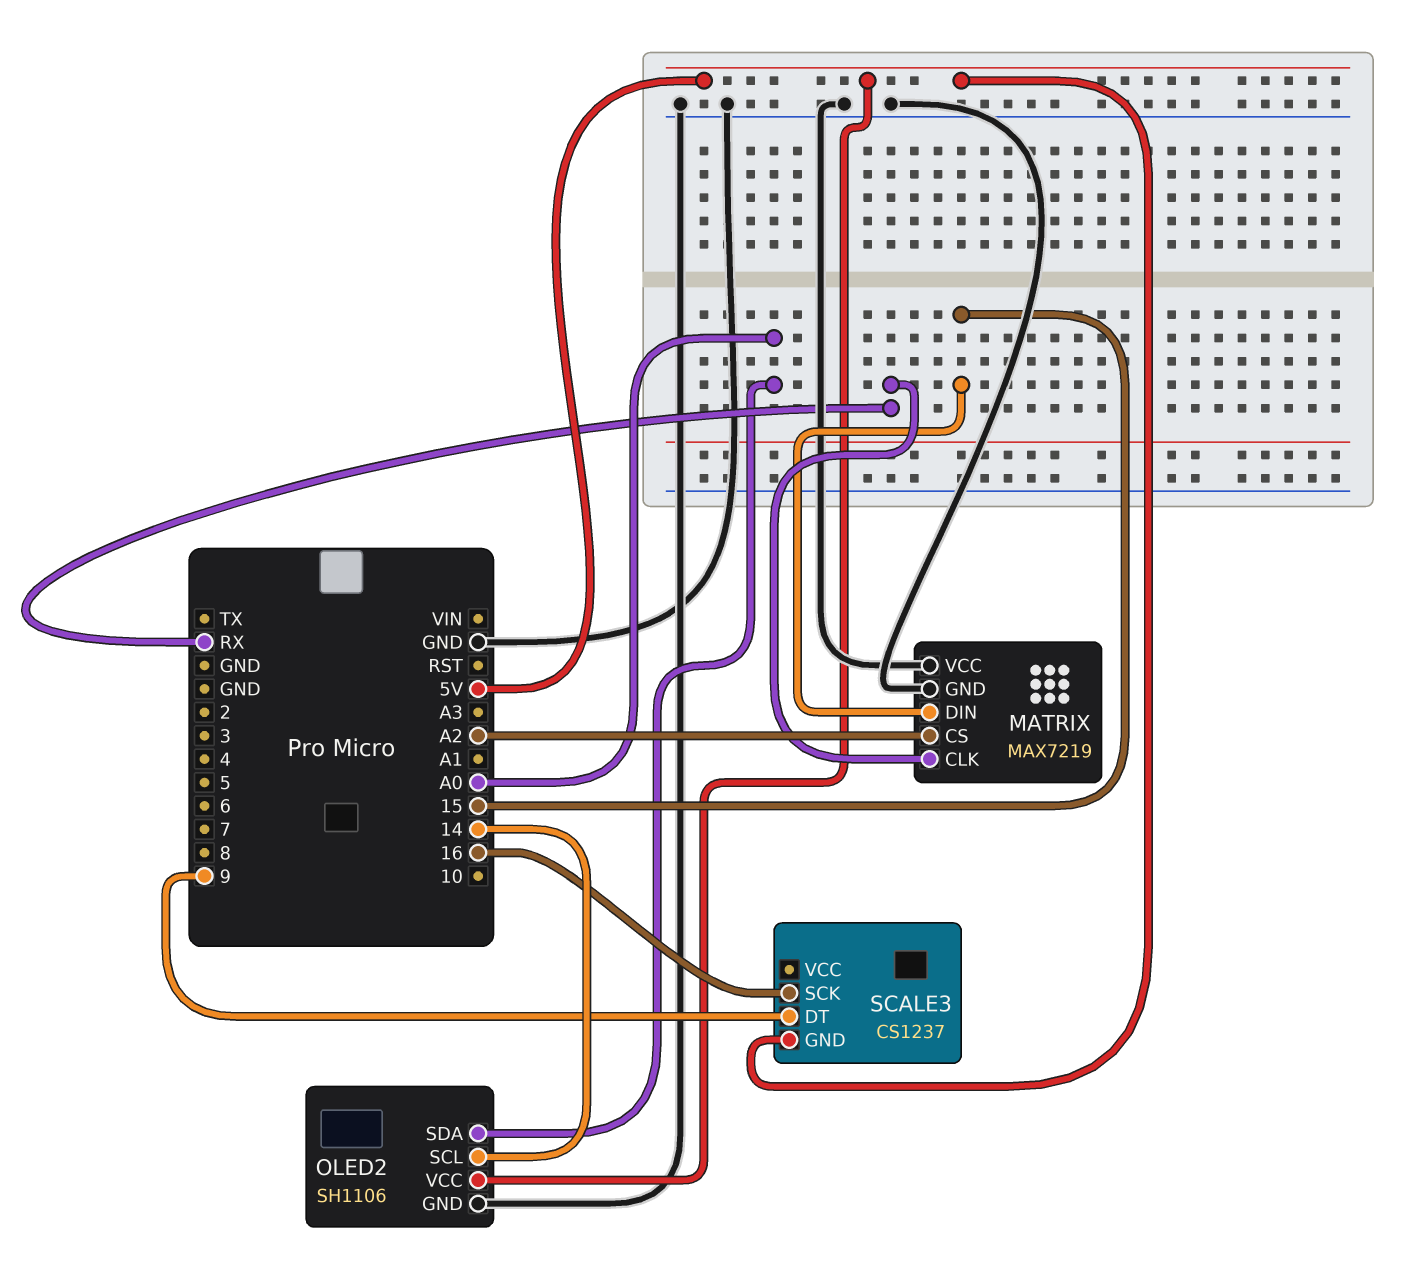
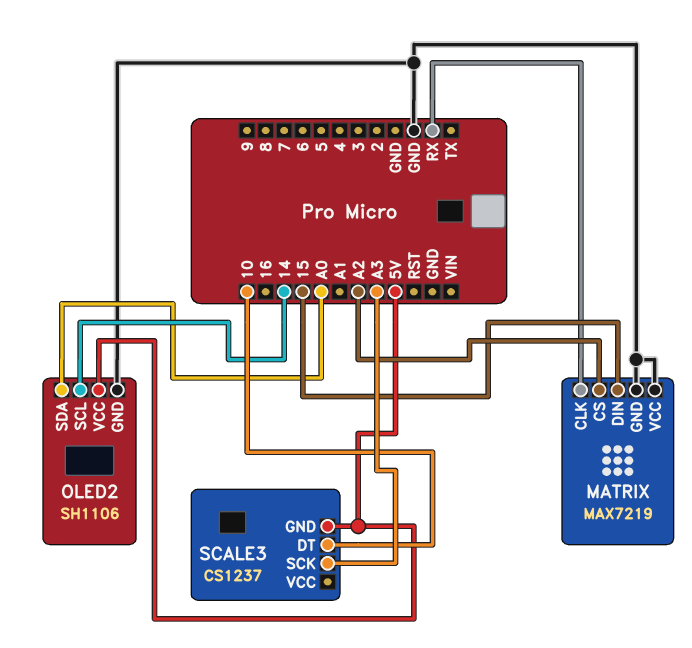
SCALE3 pin DT: 9 -> 10
SCALE3 pin SCK: 16 -> A3

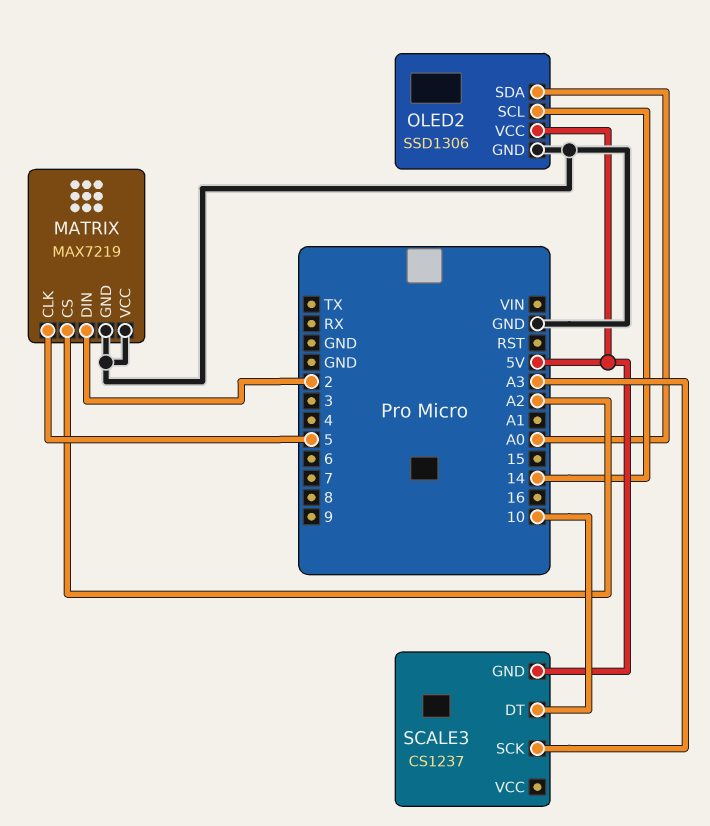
MATRIX pin CLK: RX -> 5
MATRIX pin DIN: 15 -> 2
OLED2: SH1106 -> SSD1306

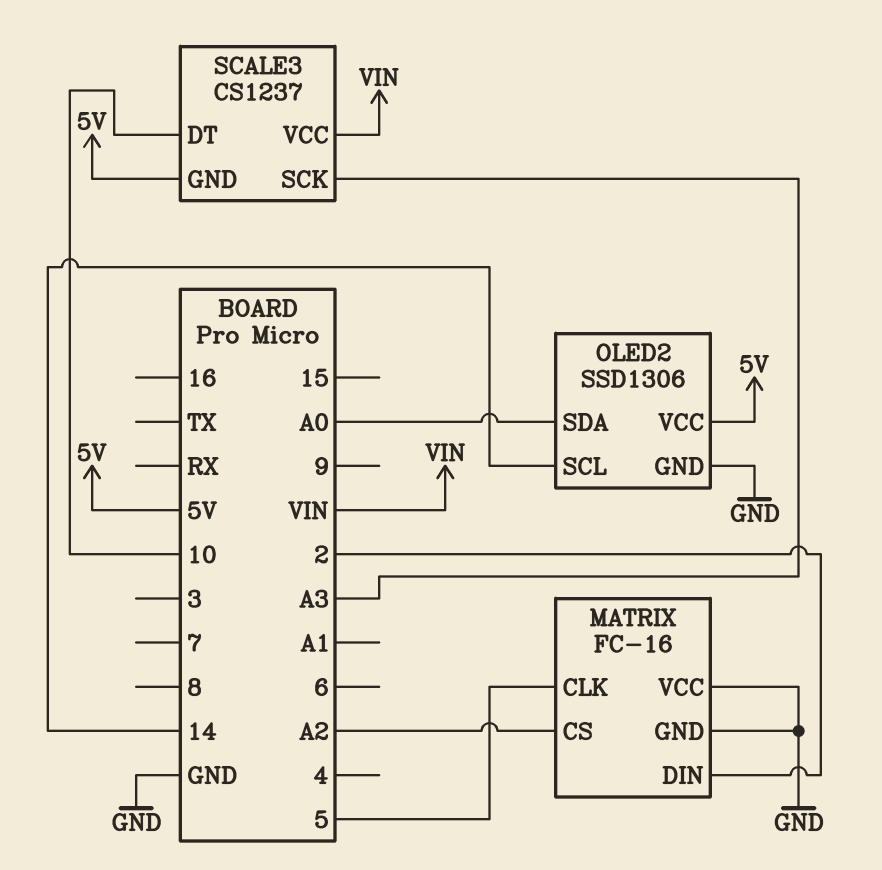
MATRIX: MAX7219 -> FC-16
SCALE3 pin VCC: none -> VIN

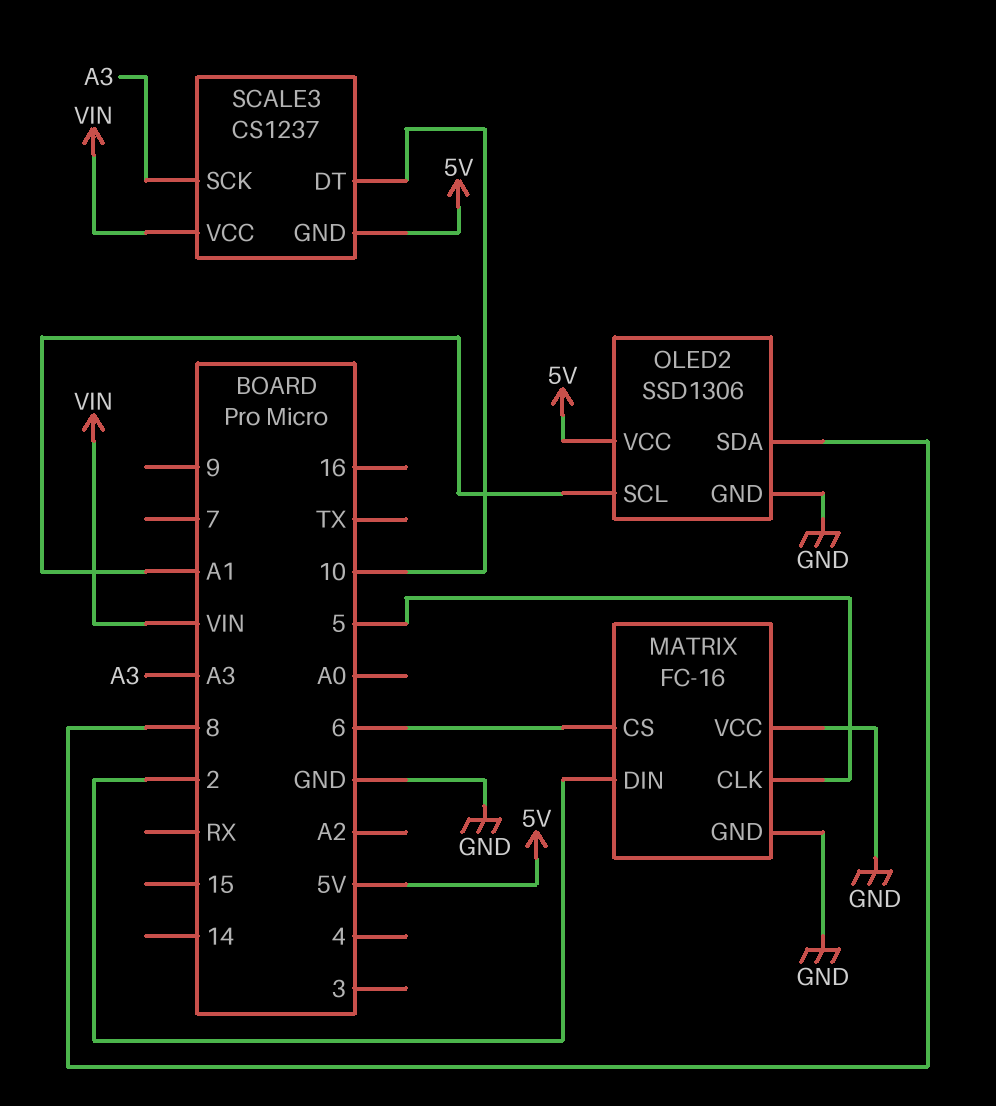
MATRIX pin CS: A2 -> 6
OLED2 pin SCL: 14 -> A1
OLED2 pin SDA: A0 -> 8

